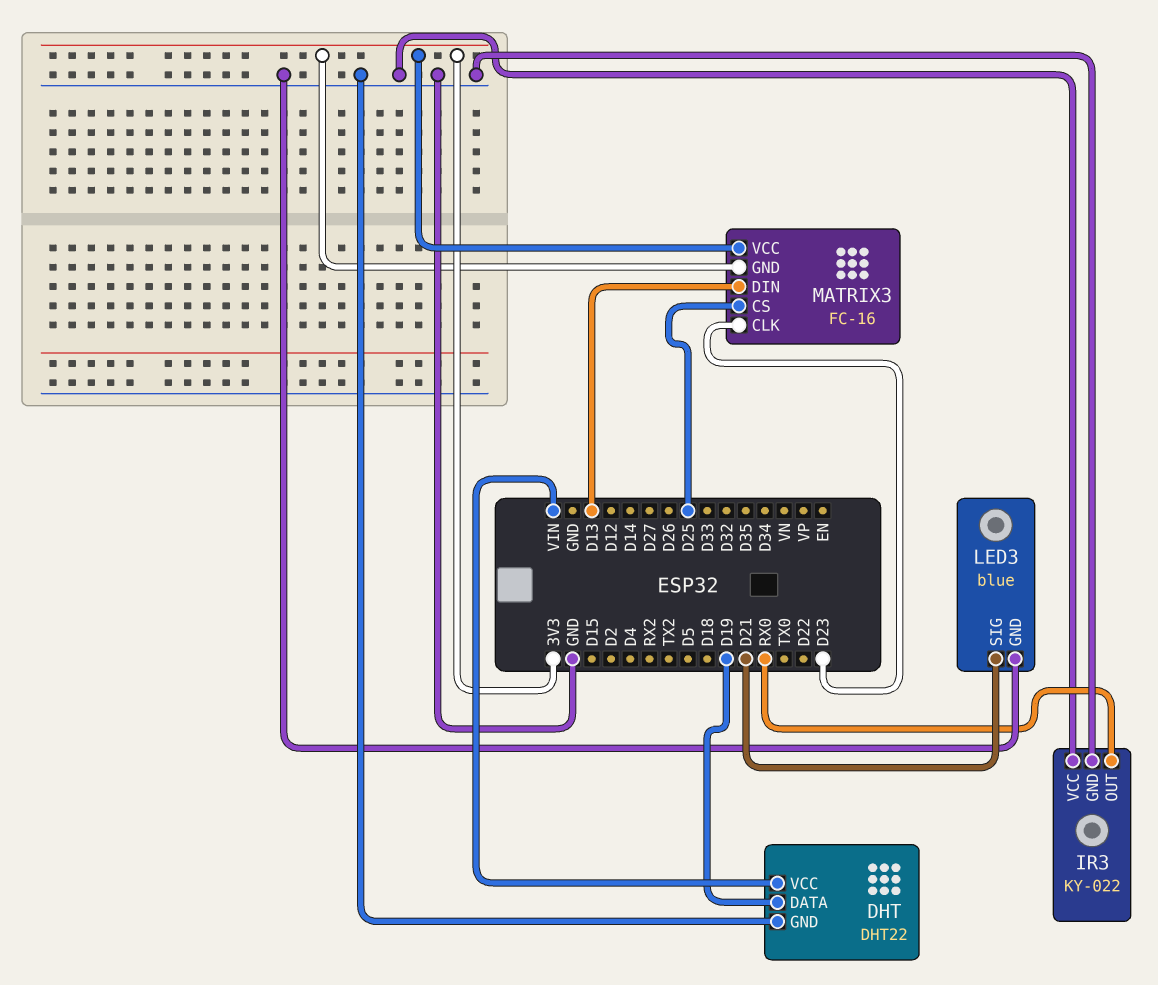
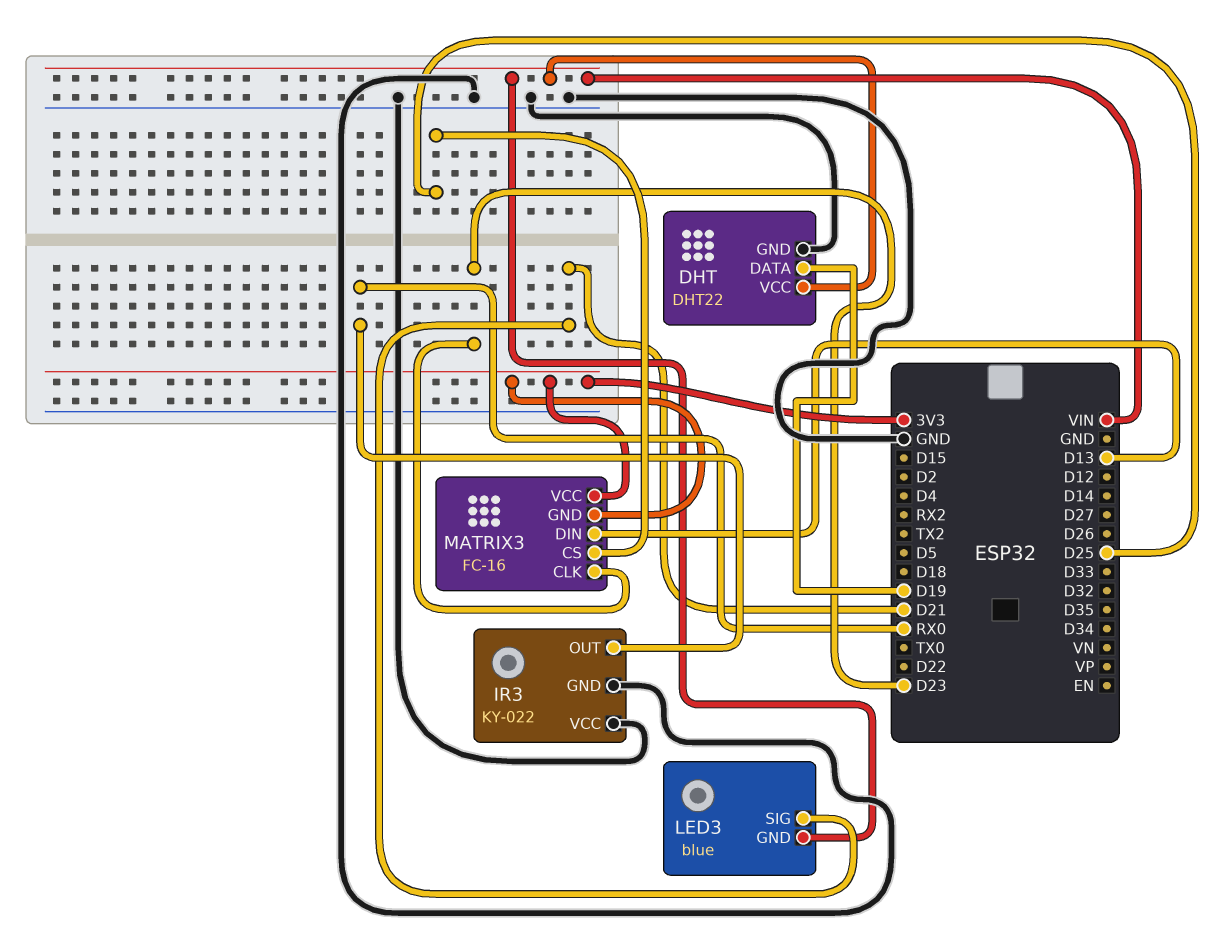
LED3 pin GND: GND -> VIN

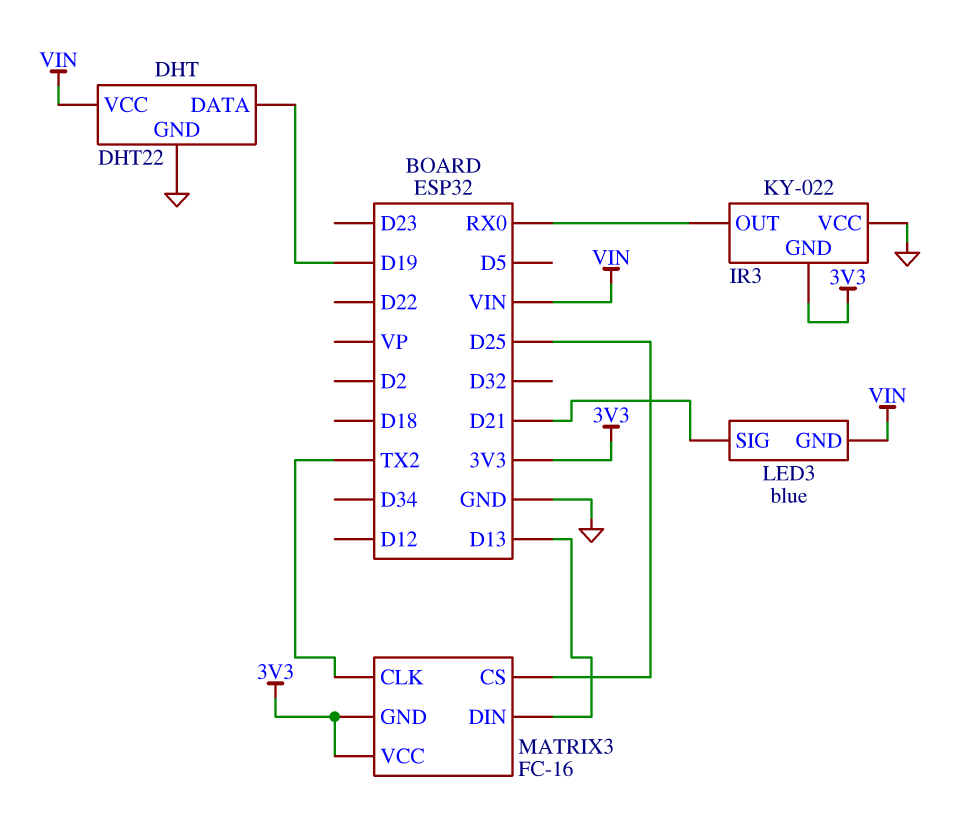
IR3 pin GND: GND -> 3V3
MATRIX3 pin CLK: D23 -> TX2

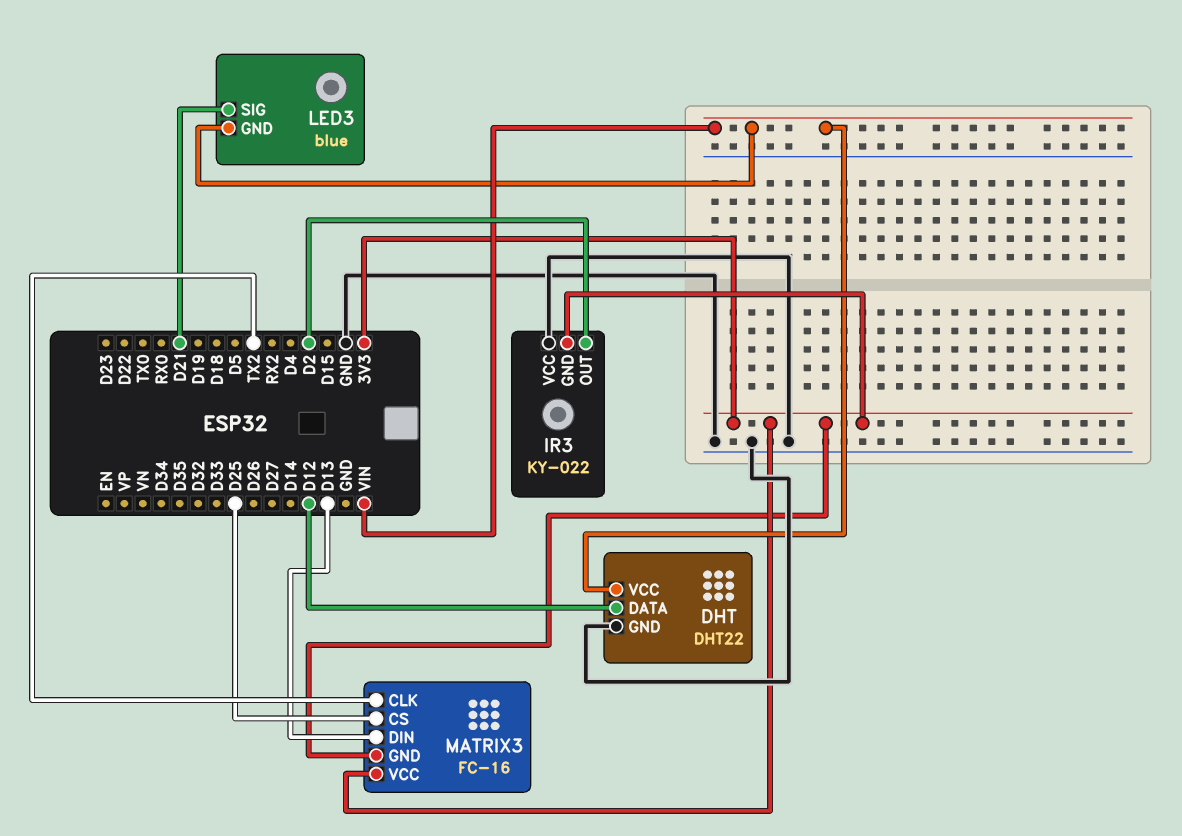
DHT pin DATA: D19 -> D12
IR3 pin OUT: RX0 -> D2

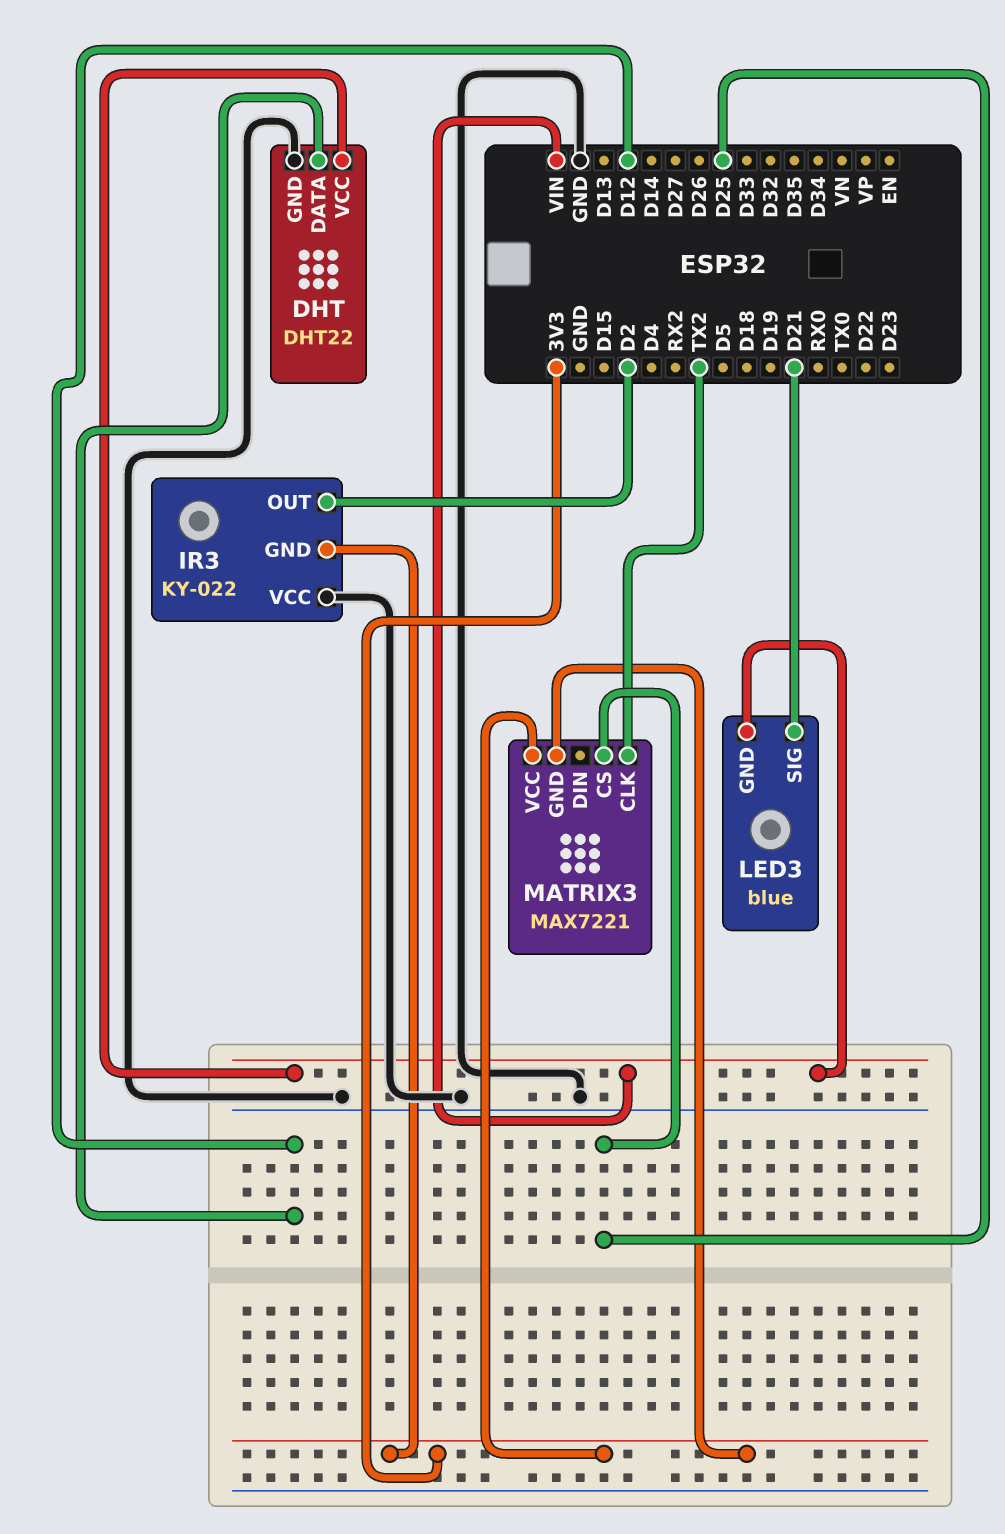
MATRIX3: FC-16 -> MAX7221
MATRIX3 pin DIN: D13 -> none

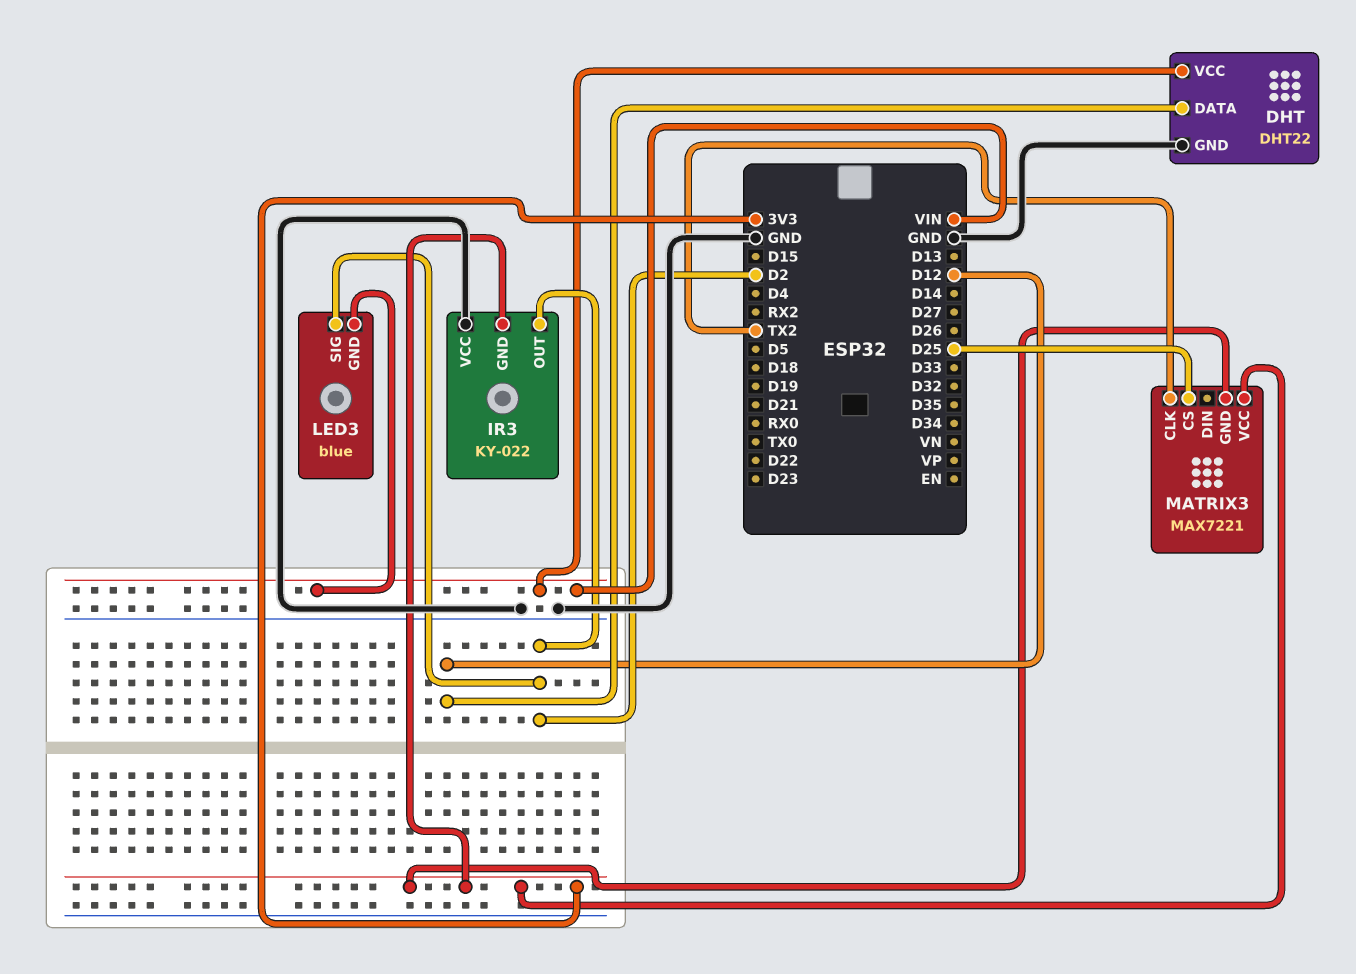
LED3 pin SIG: D21 -> D2

